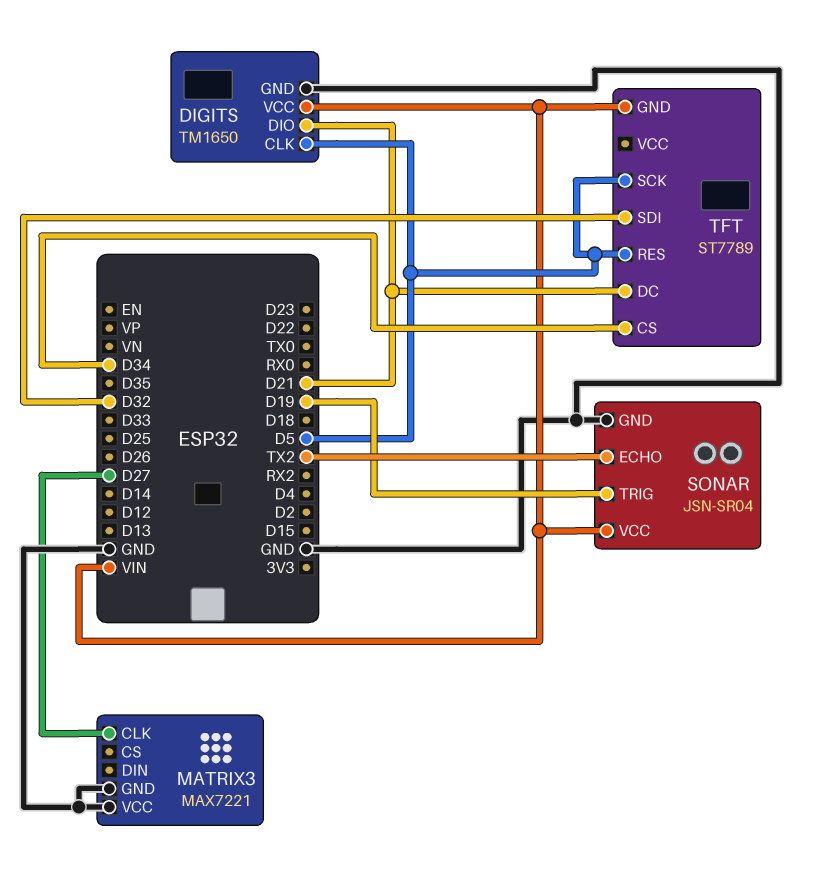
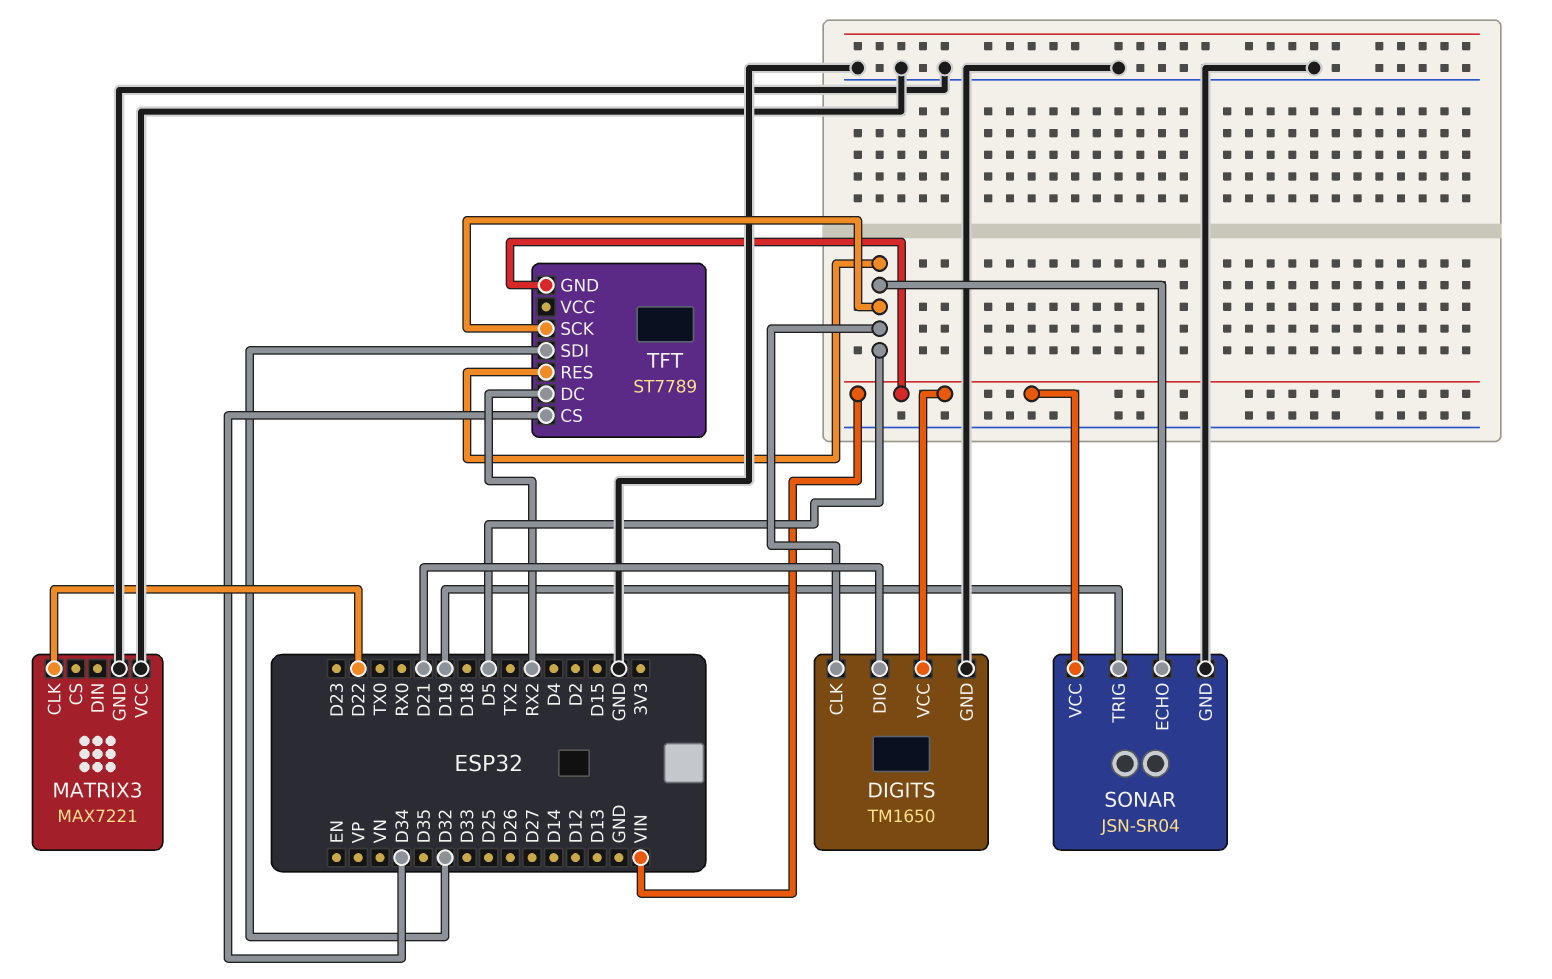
MATRIX3 pin CLK: D27 -> D22
SONAR pin ECHO: TX2 -> D5
TFT pin DC: D21 -> RX2

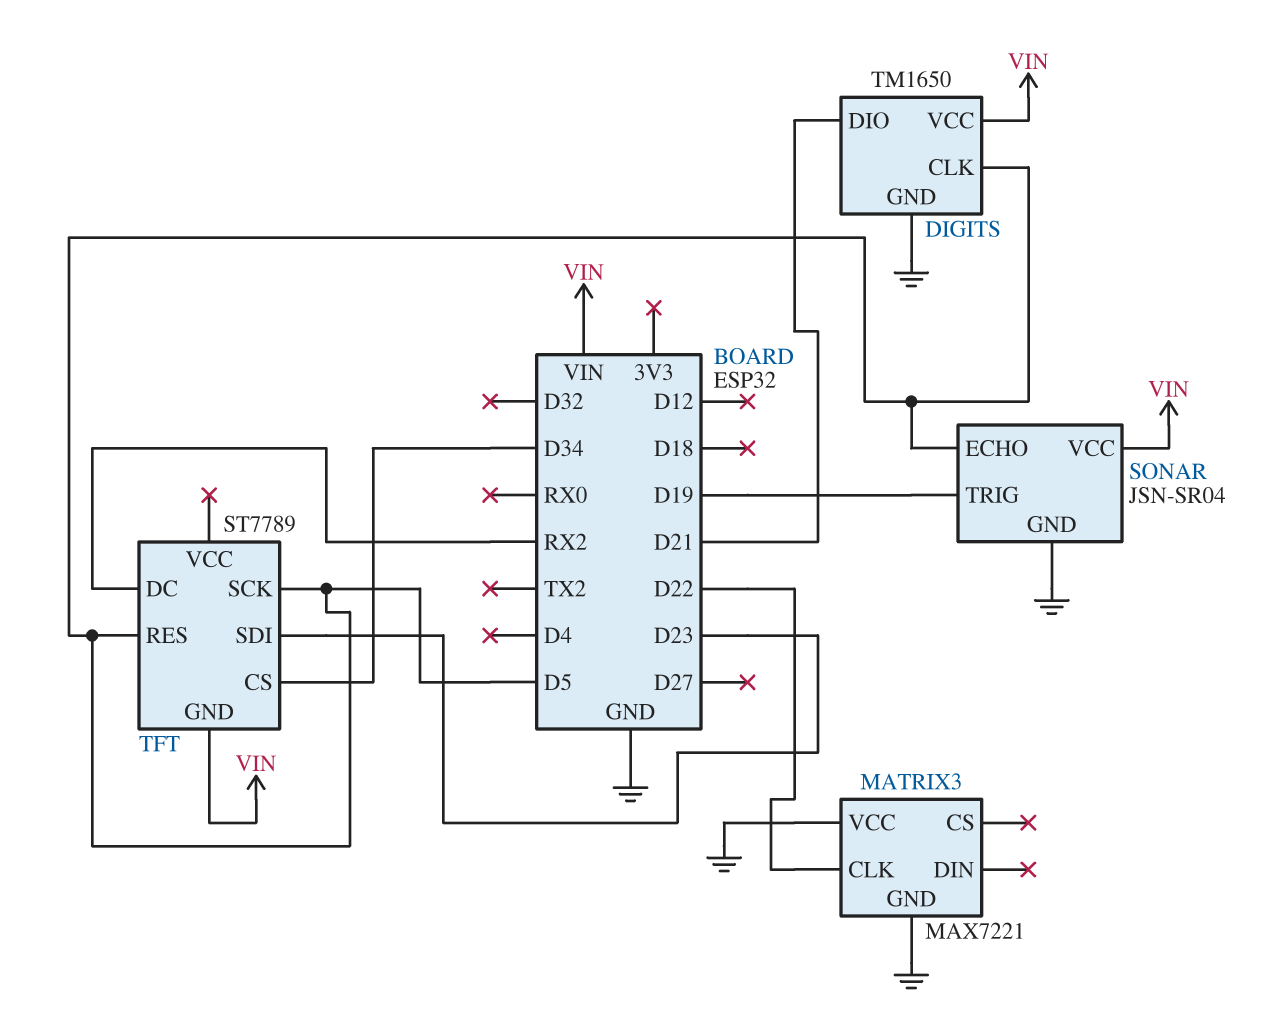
TFT pin SDI: D32 -> D23

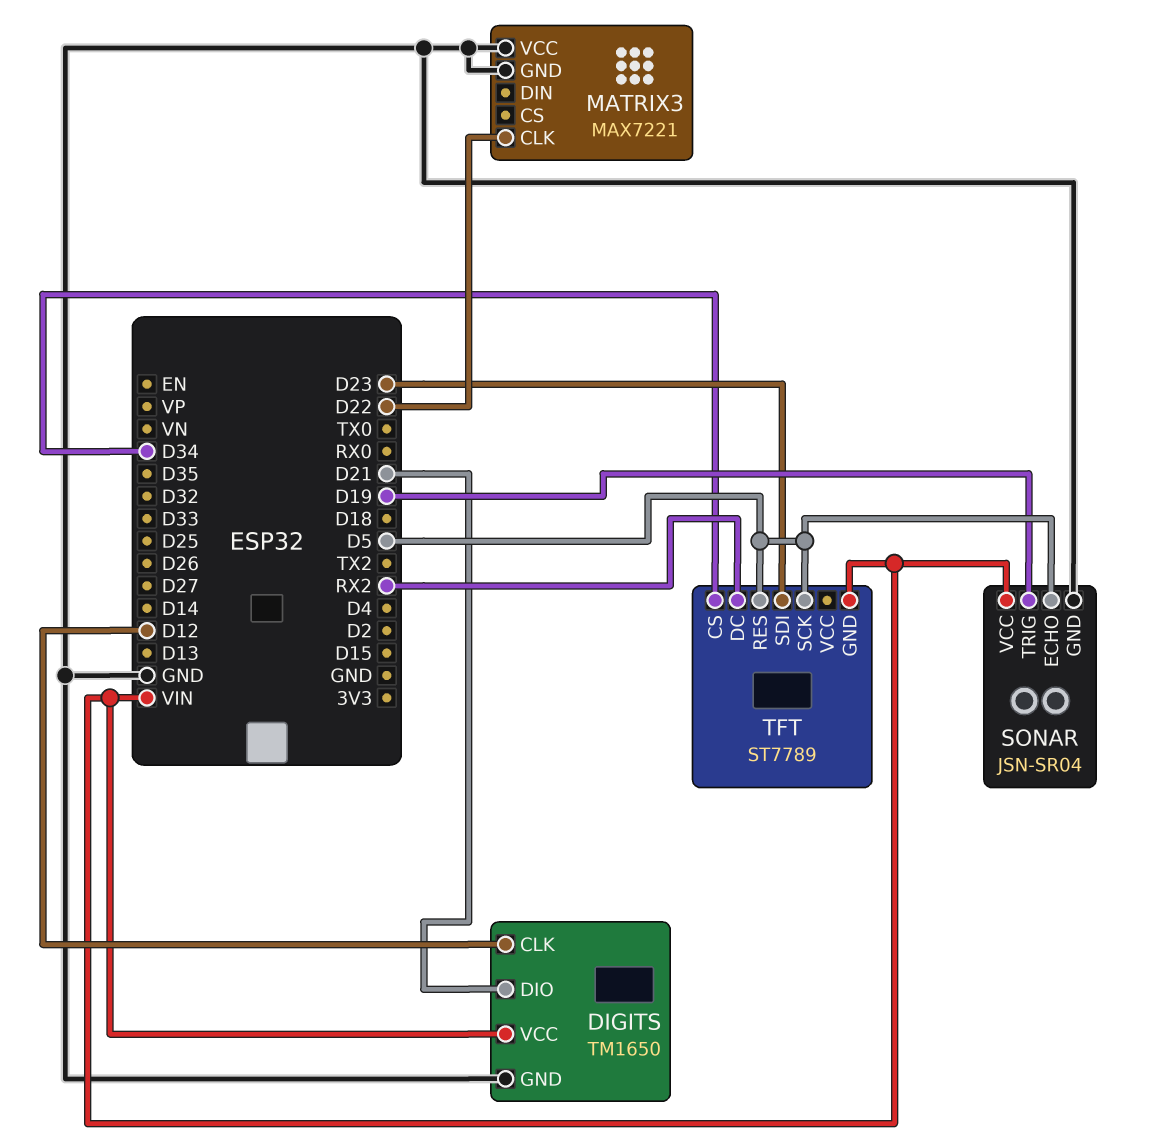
DIGITS pin CLK: D5 -> D12

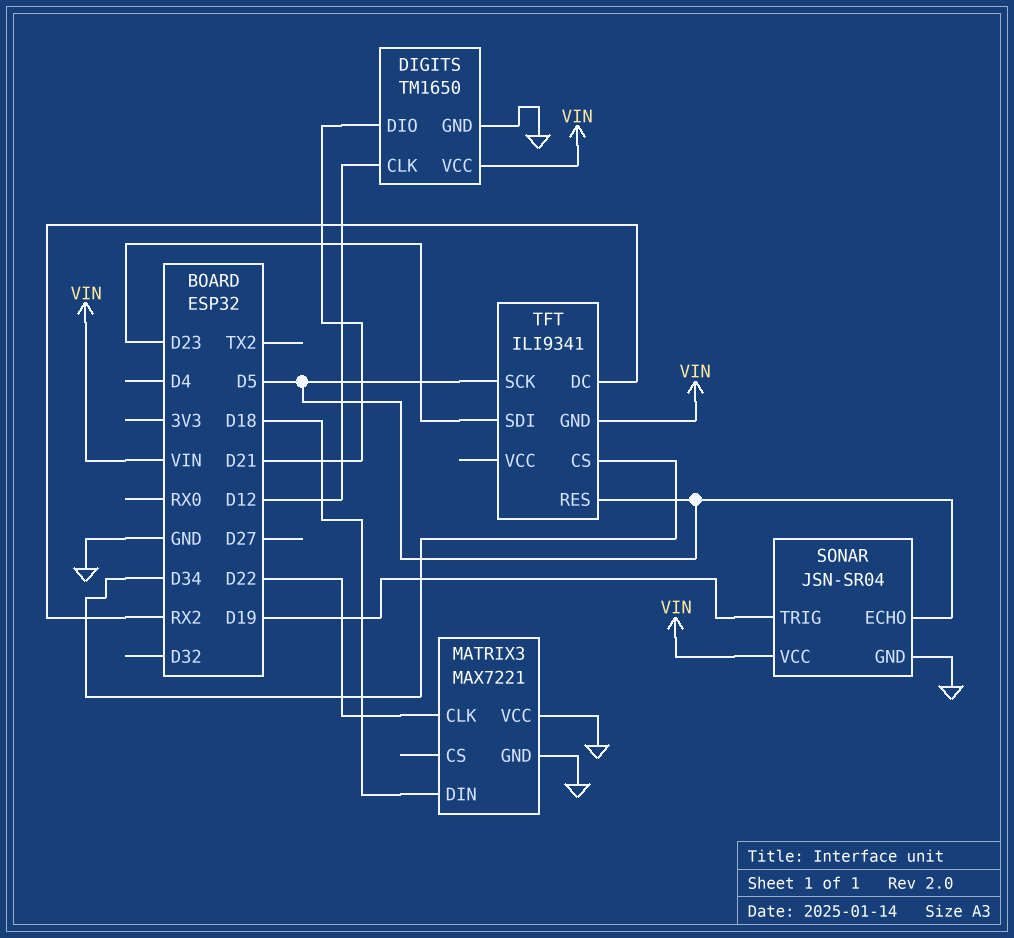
MATRIX3 pin DIN: none -> D18
TFT: ST7789 -> ILI9341

